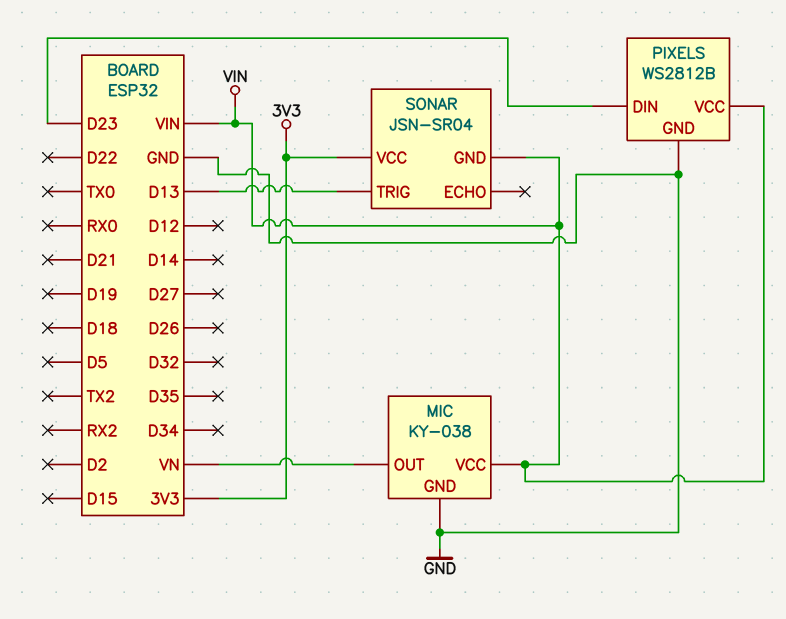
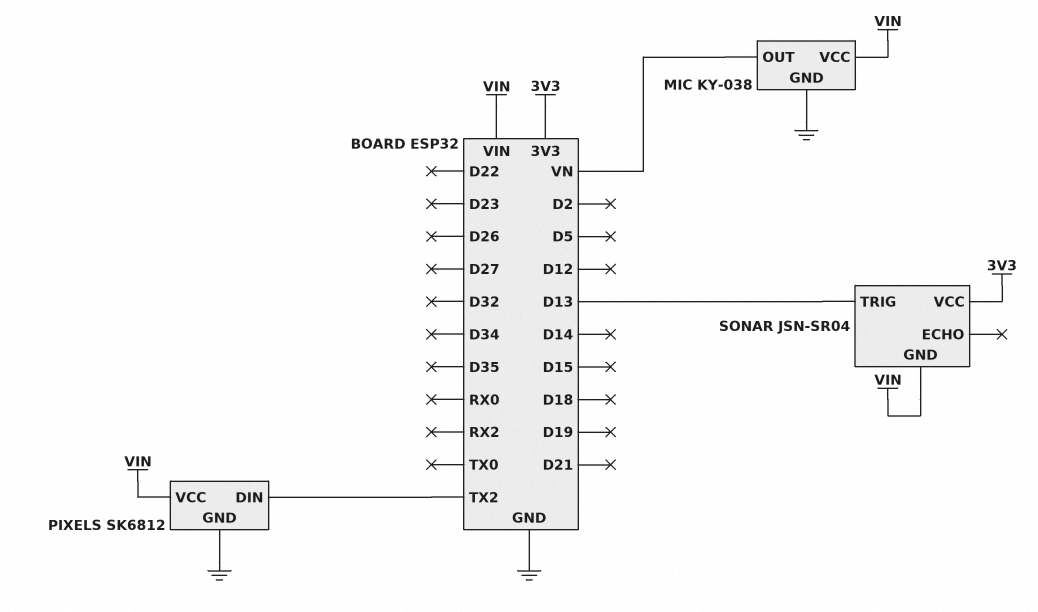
PIXELS: WS2812B -> SK6812
PIXELS pin DIN: D23 -> TX2

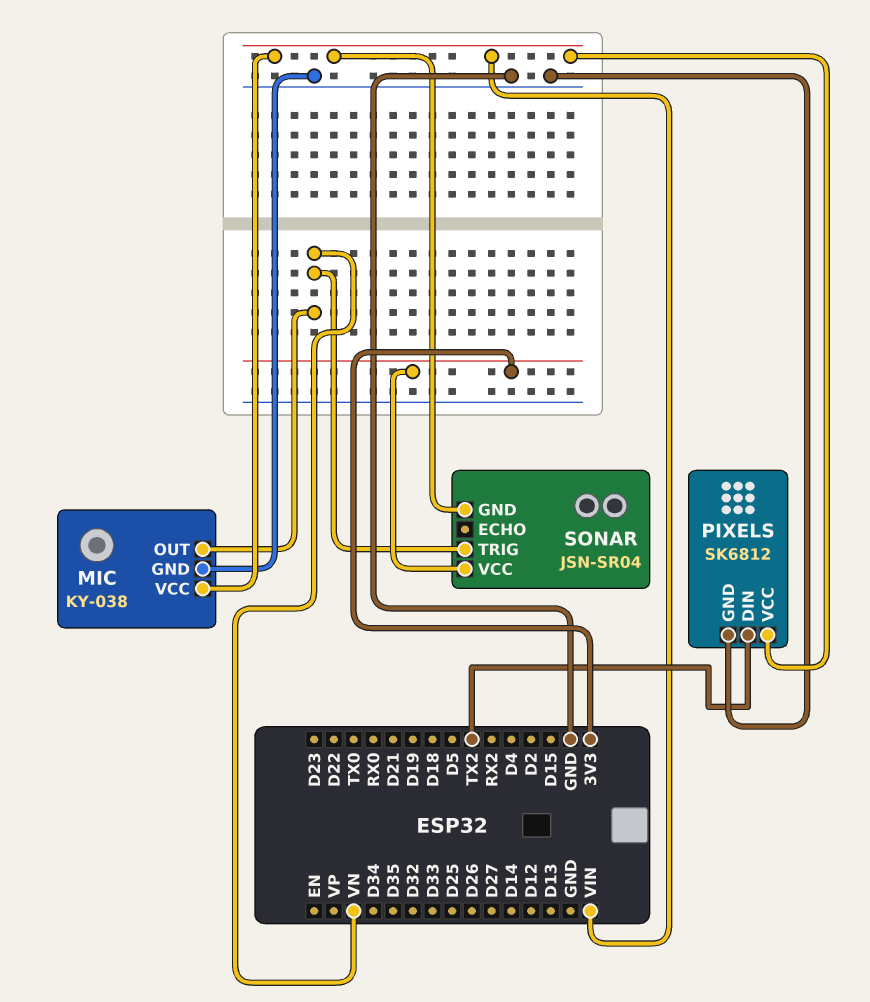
SONAR pin TRIG: D13 -> VN

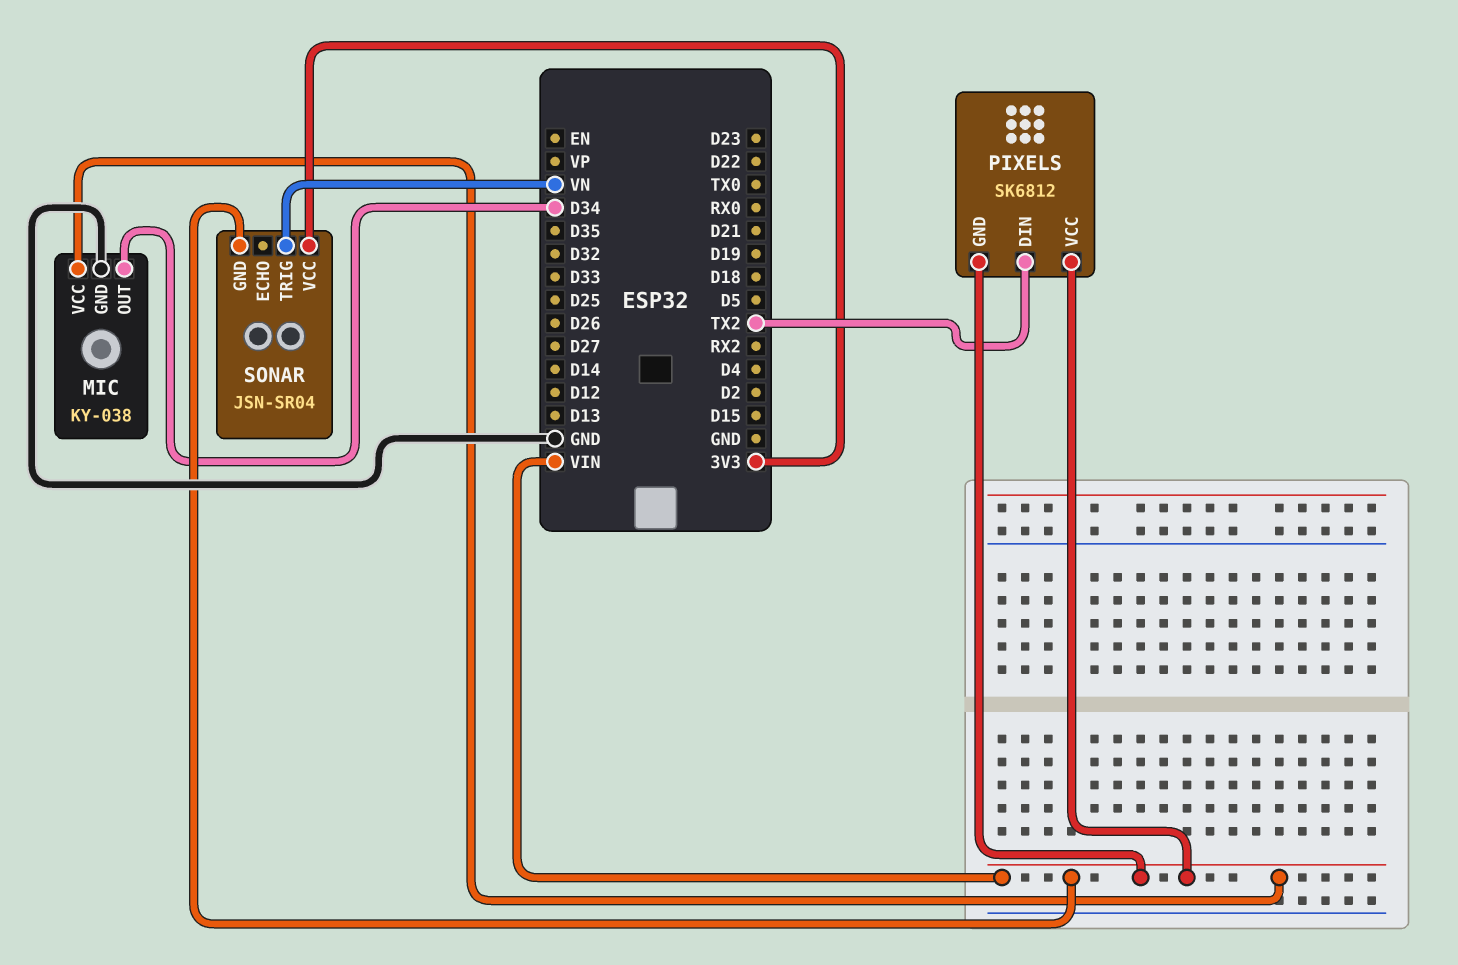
MIC pin OUT: VN -> D34
PIXELS pin GND: GND -> VIN

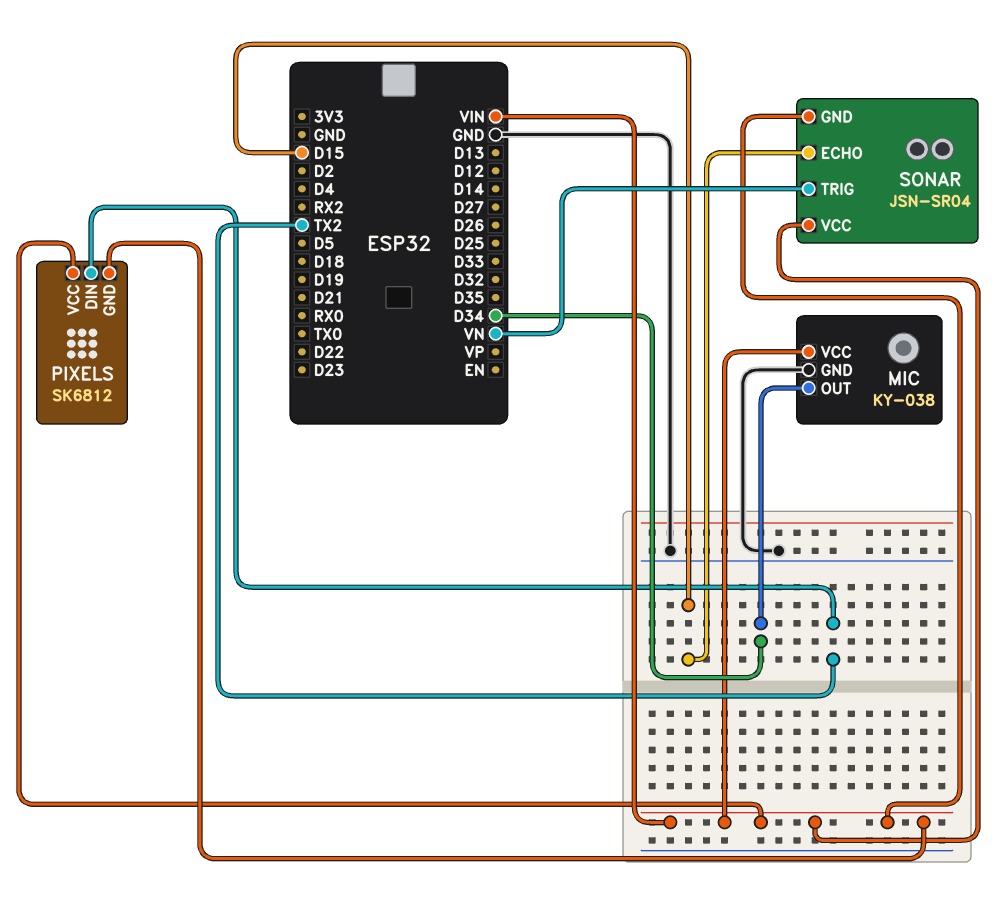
SONAR pin ECHO: none -> D15
SONAR pin VCC: 3V3 -> VIN

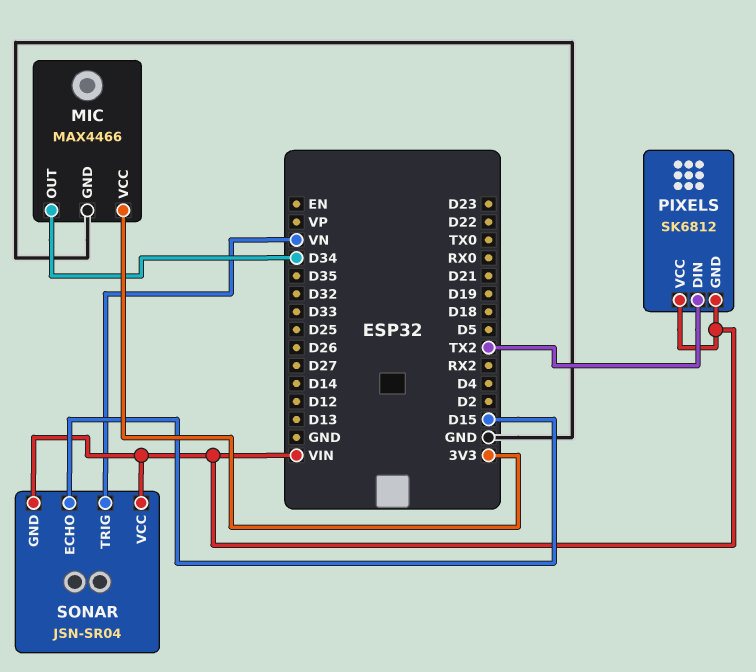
MIC: KY-038 -> MAX4466
MIC pin VCC: VIN -> 3V3

